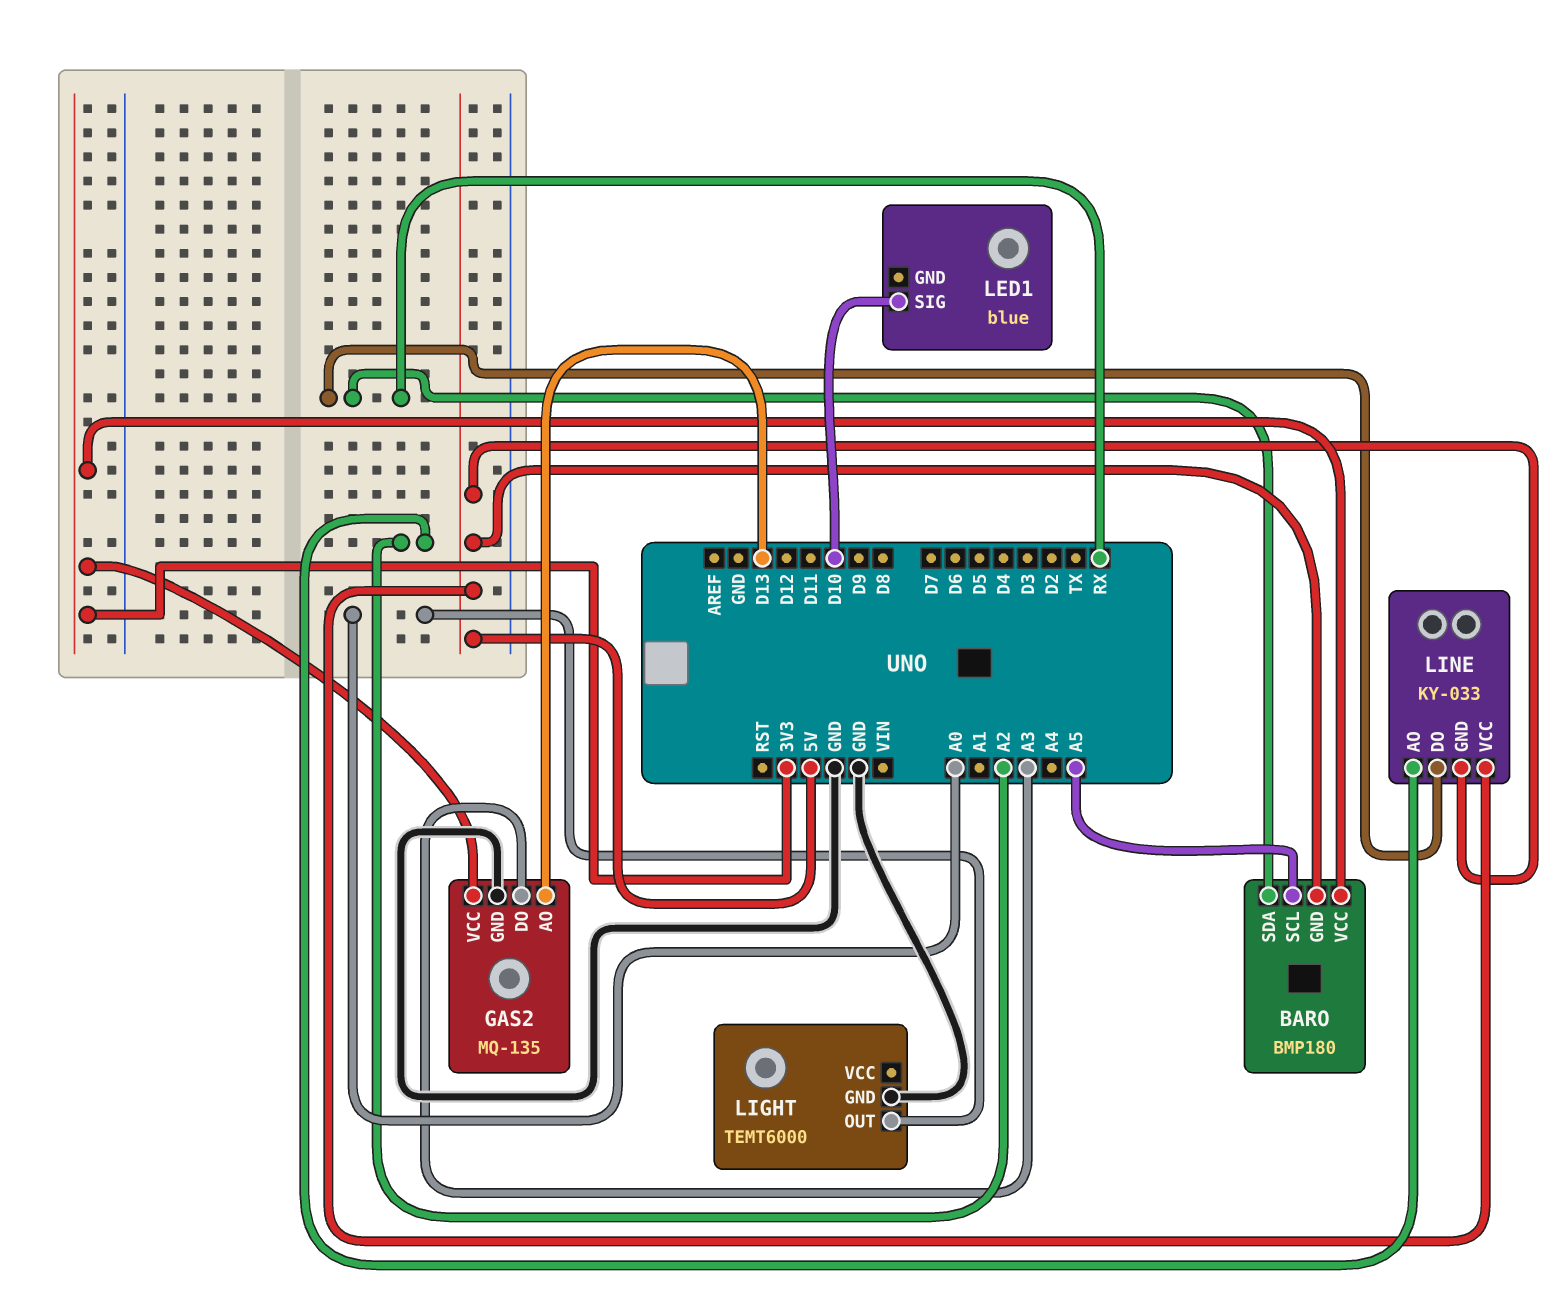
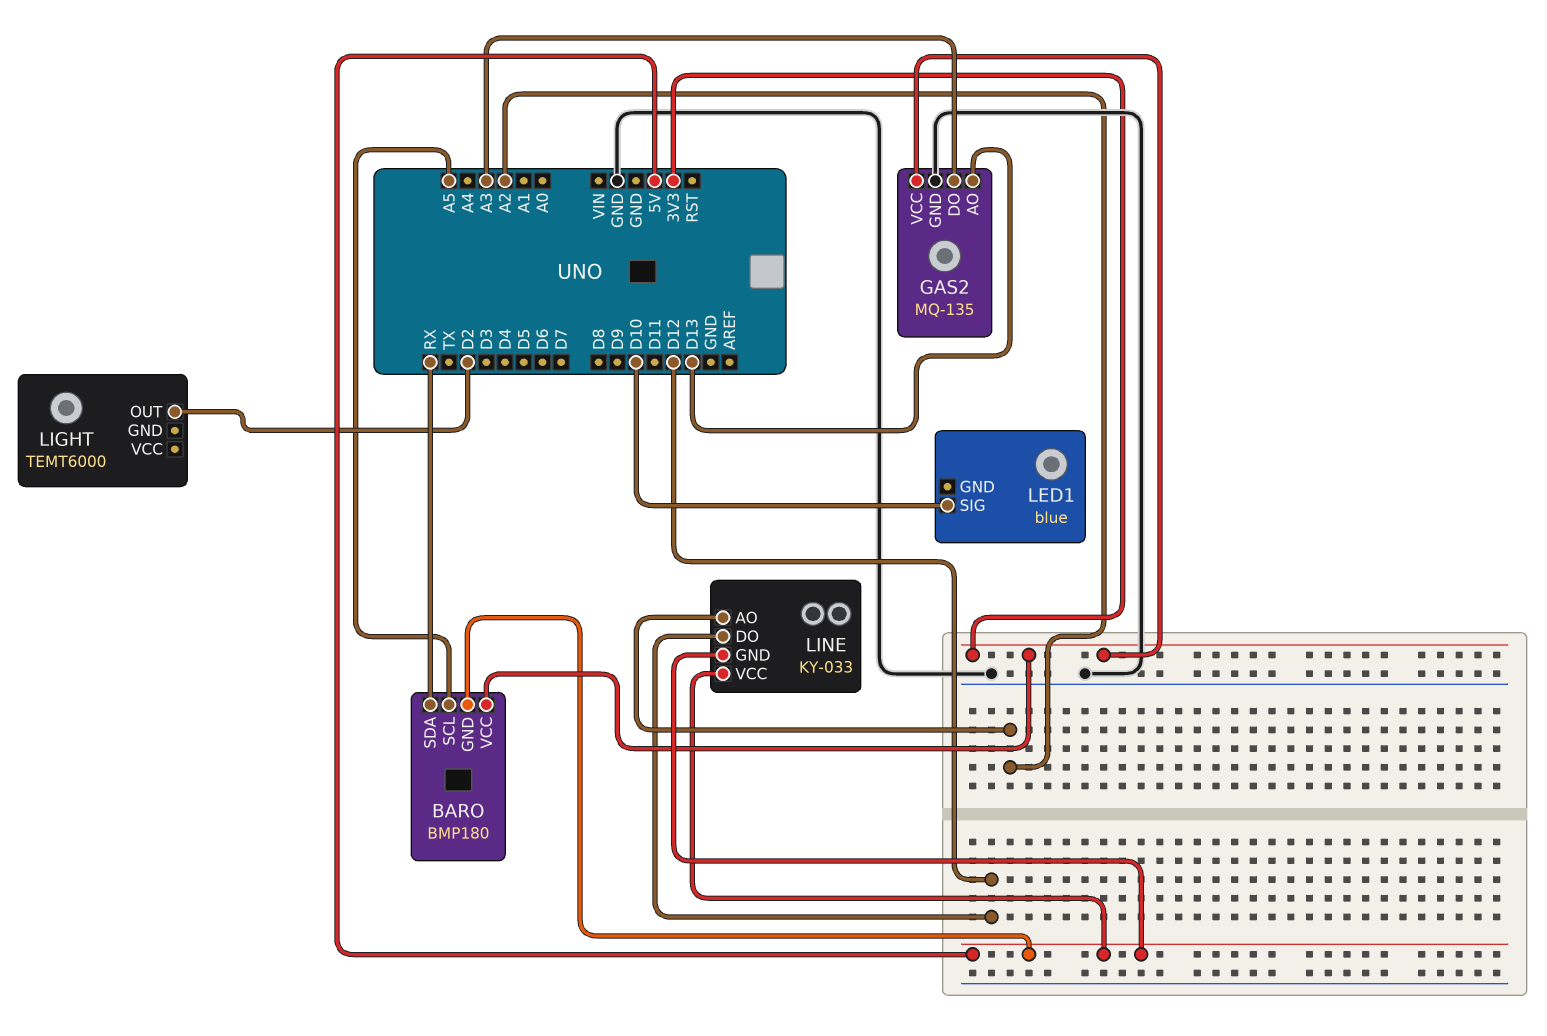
LIGHT pin GND: GND -> none
LIGHT pin OUT: A0 -> D2
LINE pin DO: RX -> D12

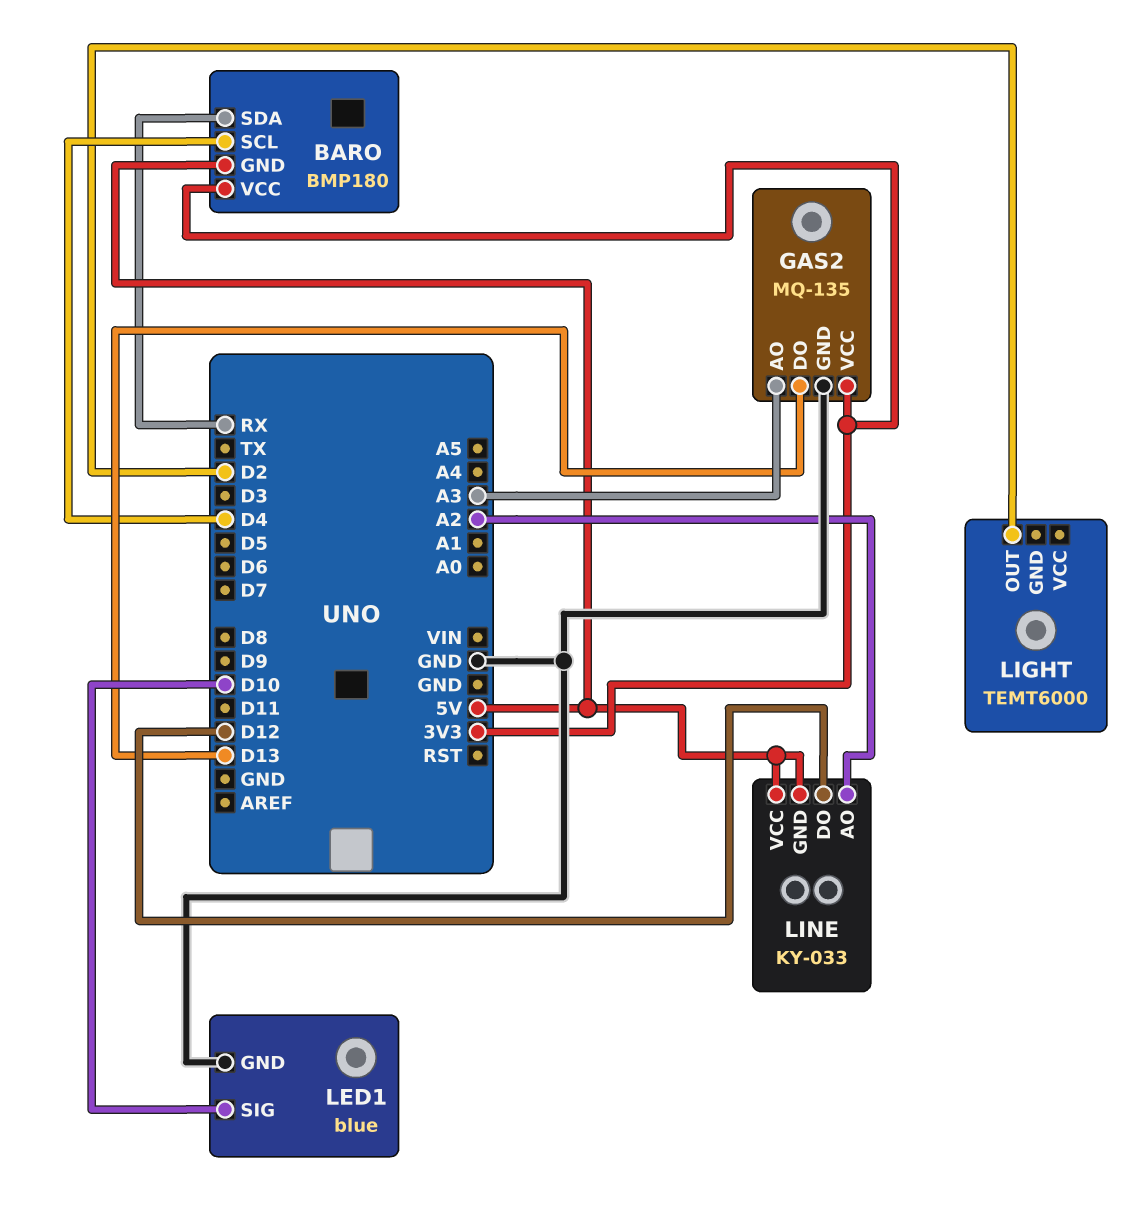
BARO pin SCL: A5 -> D4
GAS2 pin AO: D13 -> A3
GAS2 pin DO: A3 -> D13
LED1 pin GND: none -> GND

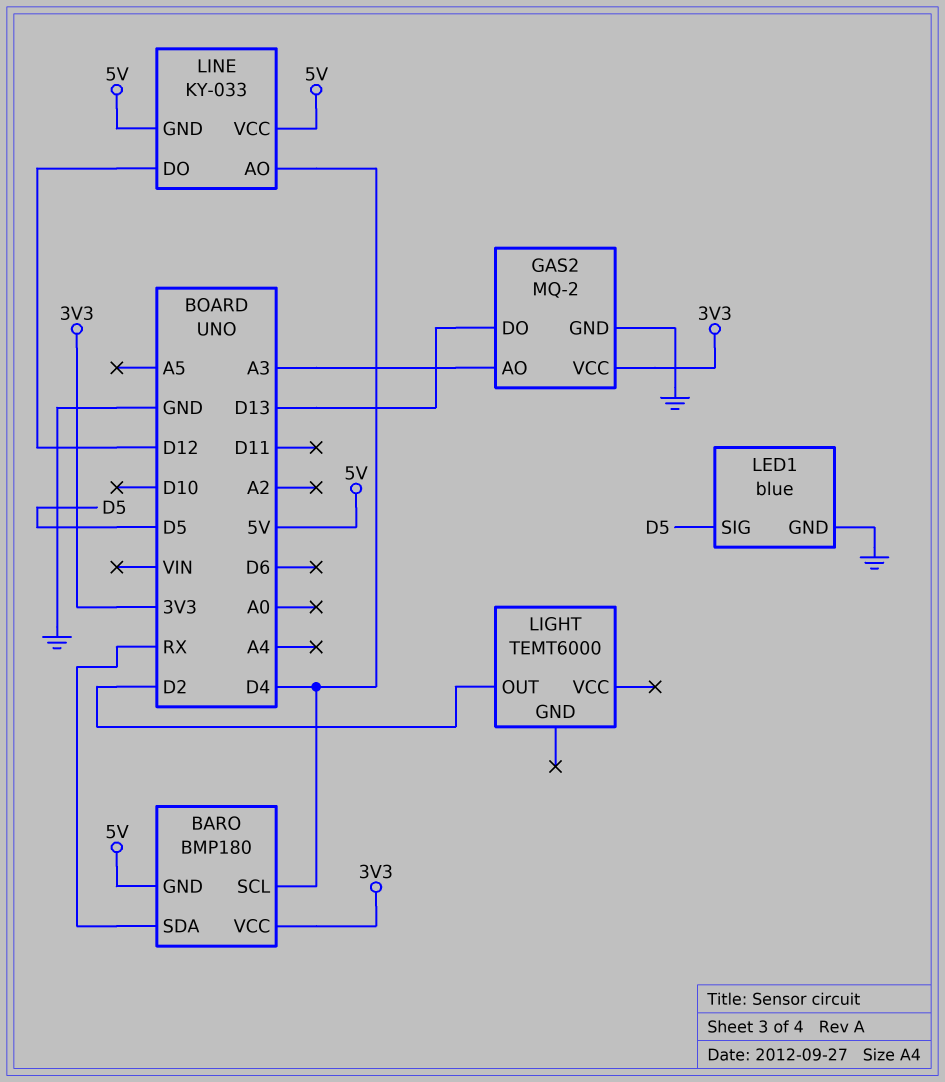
GAS2: MQ-135 -> MQ-2
LED1 pin SIG: D10 -> D5
LINE pin AO: A2 -> D4

